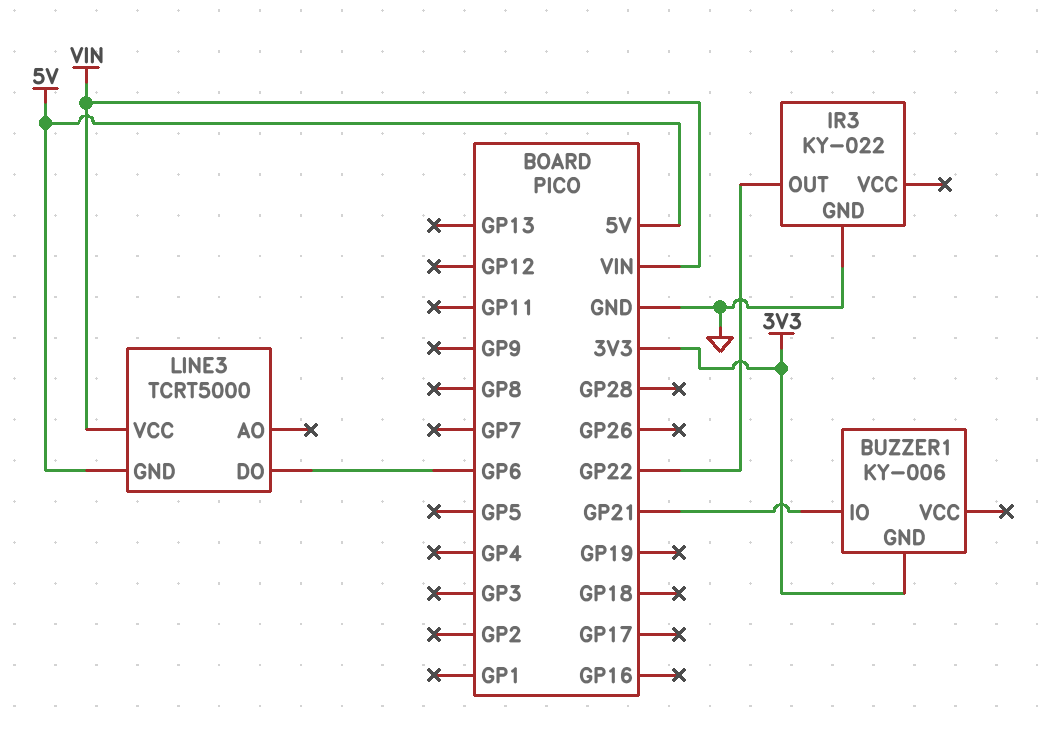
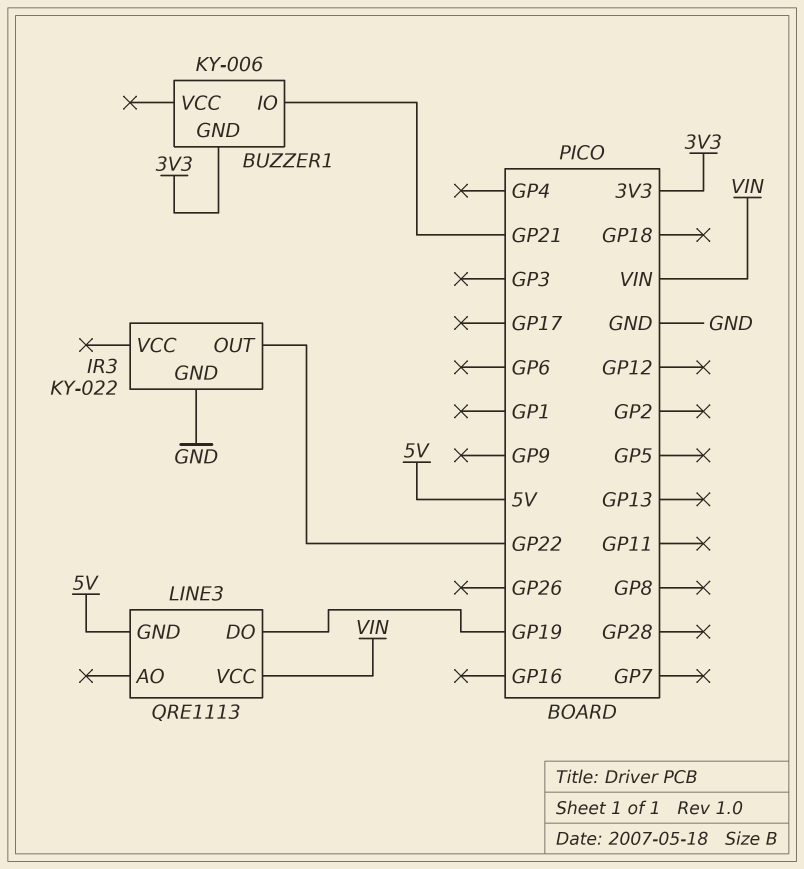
LINE3: TCRT5000 -> QRE1113
LINE3 pin DO: GP6 -> GP19

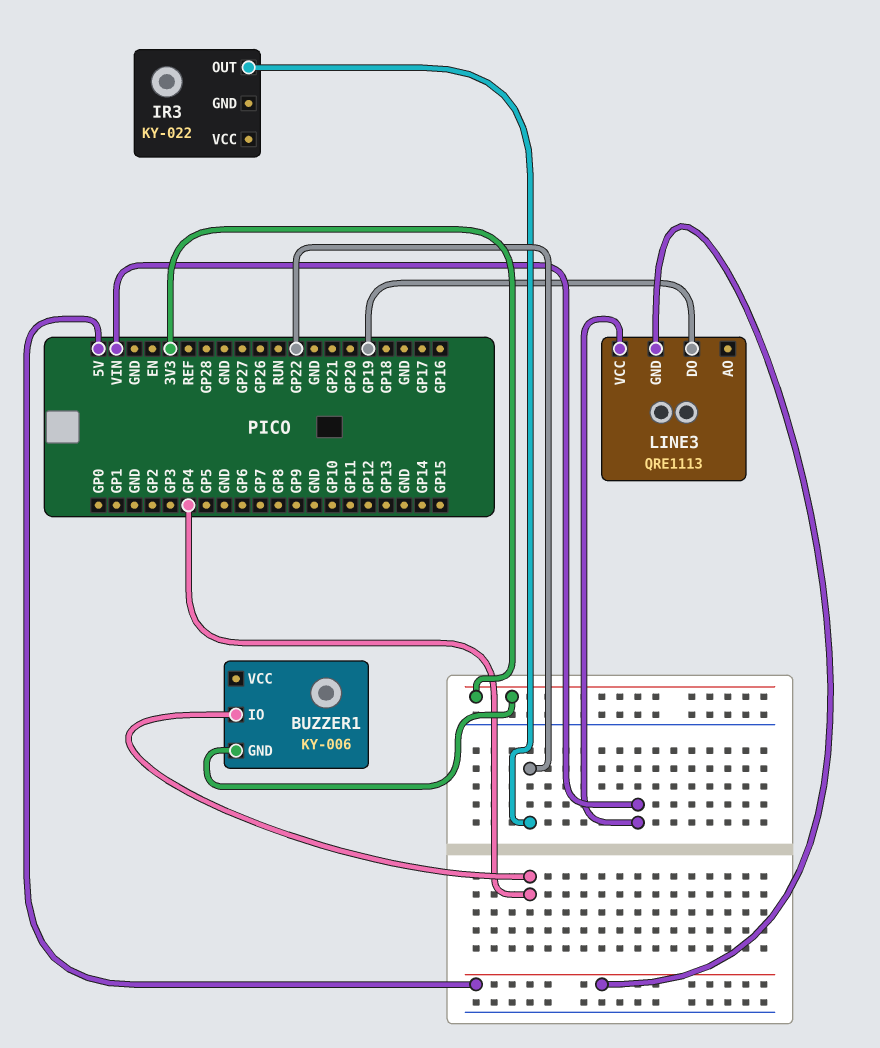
BUZZER1 pin IO: GP21 -> GP4
IR3 pin GND: GND -> none

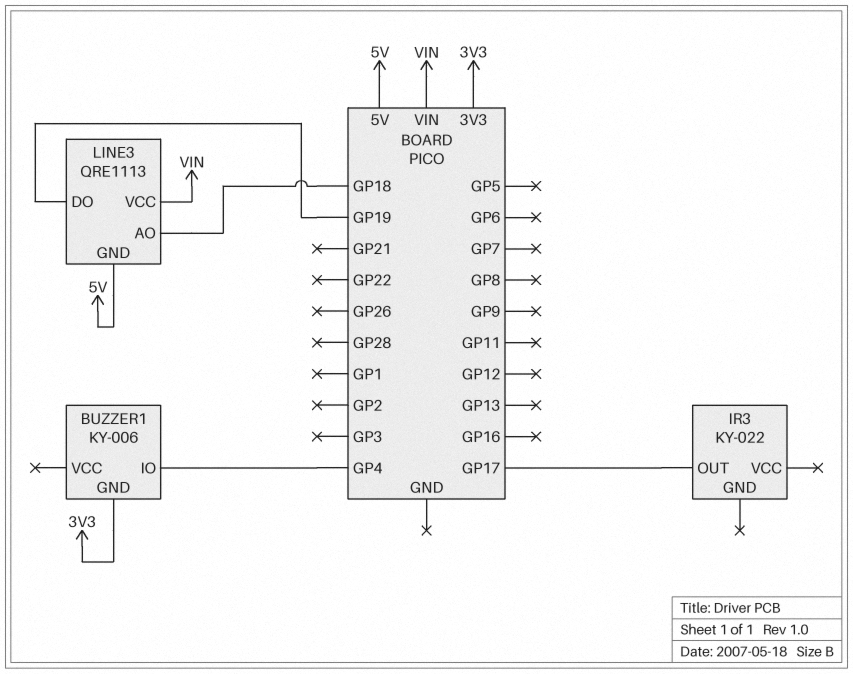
IR3 pin OUT: GP22 -> GP17
LINE3 pin AO: none -> GP18

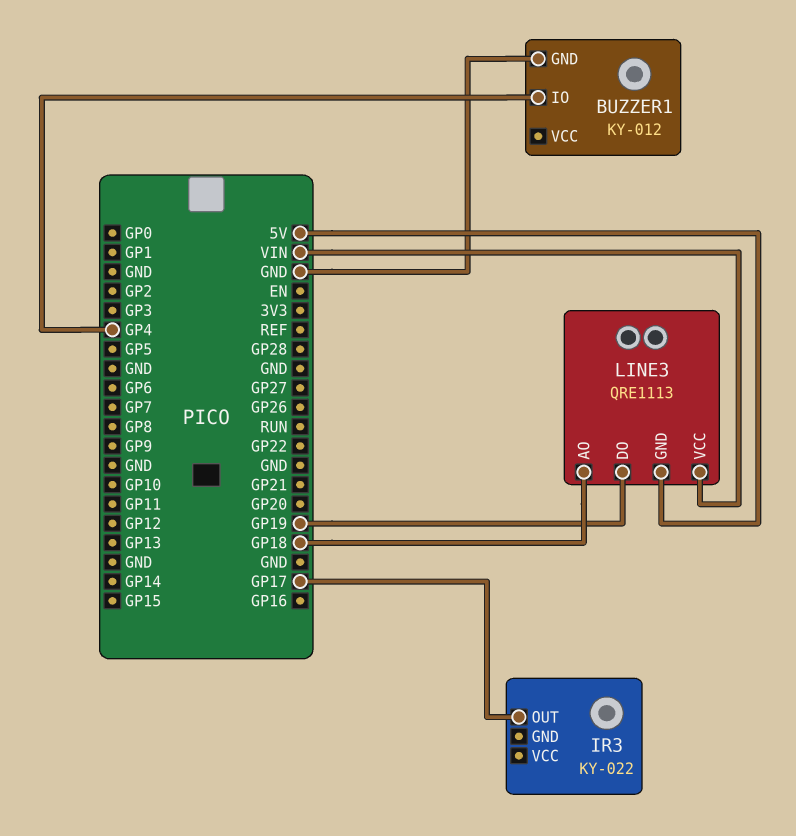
BUZZER1: KY-006 -> KY-012
BUZZER1 pin GND: 3V3 -> GND

